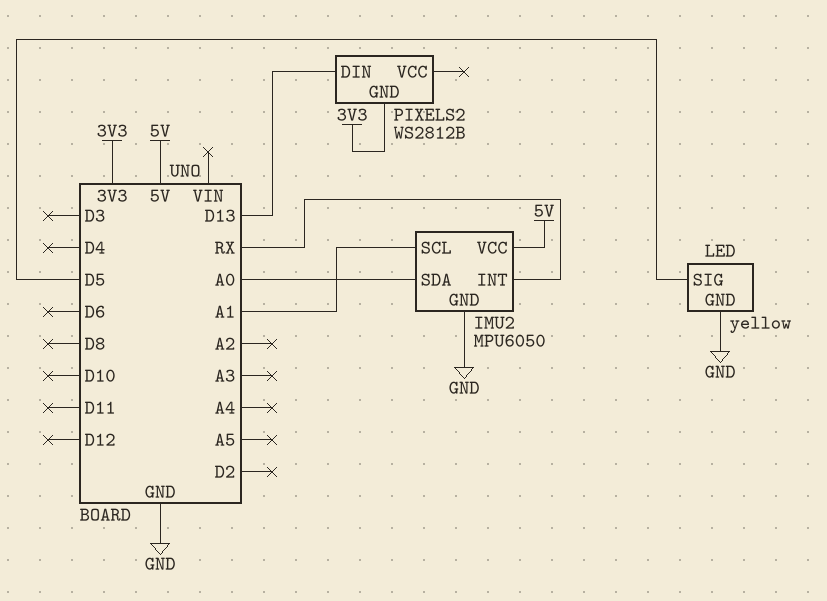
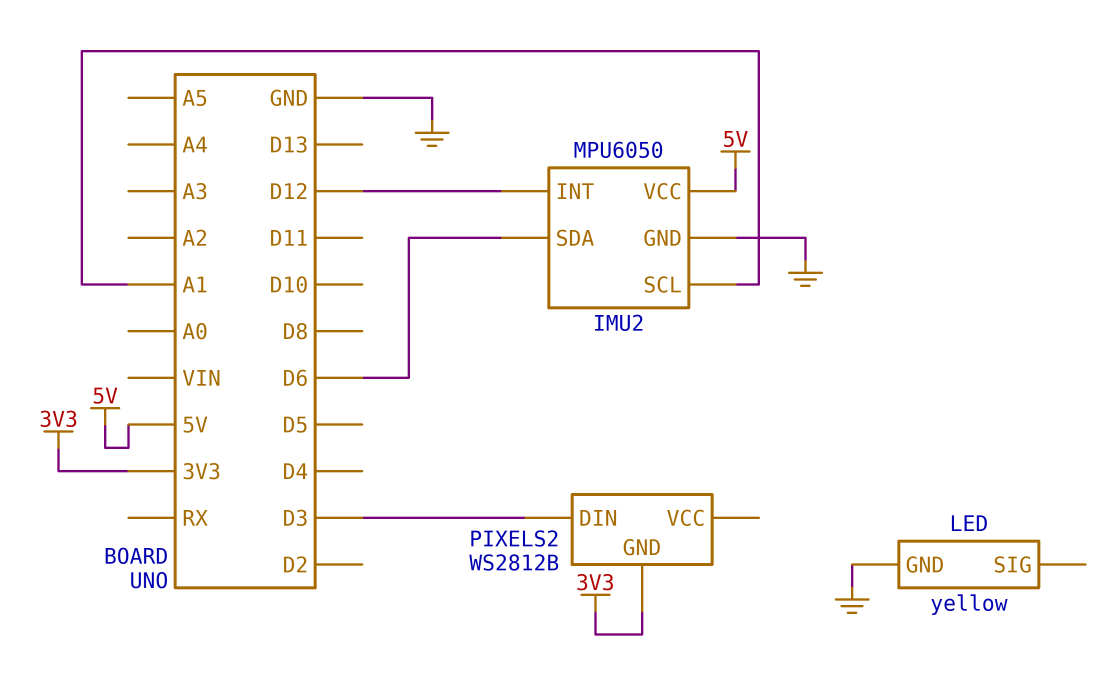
IMU2 pin INT: RX -> D12
IMU2 pin SDA: A0 -> D6
LED pin SIG: D5 -> none
PIXELS2 pin DIN: D13 -> D3

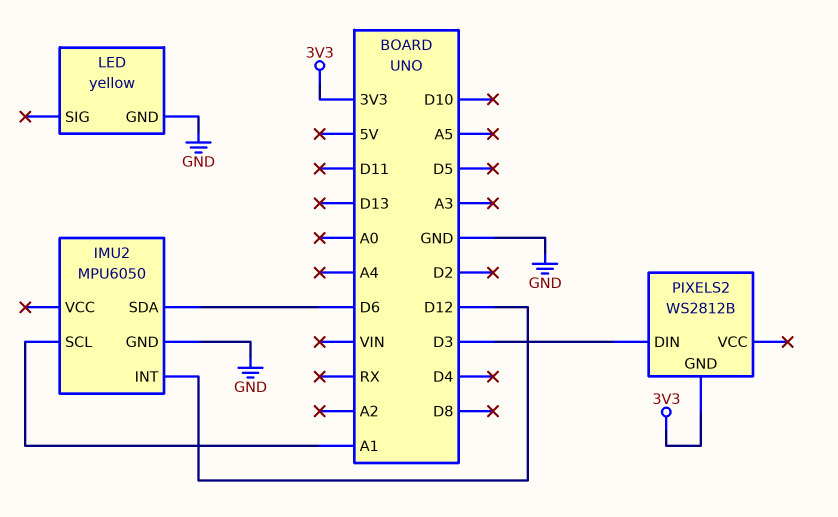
IMU2 pin VCC: 5V -> none

